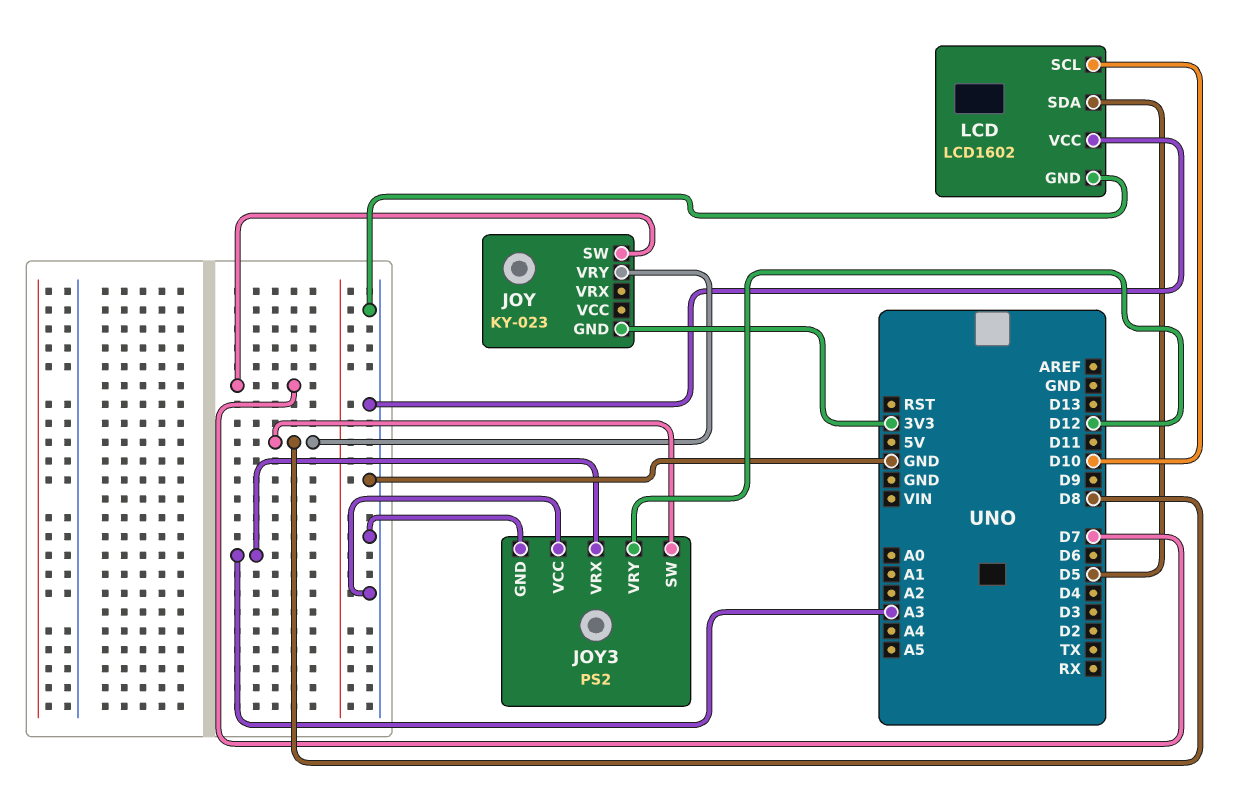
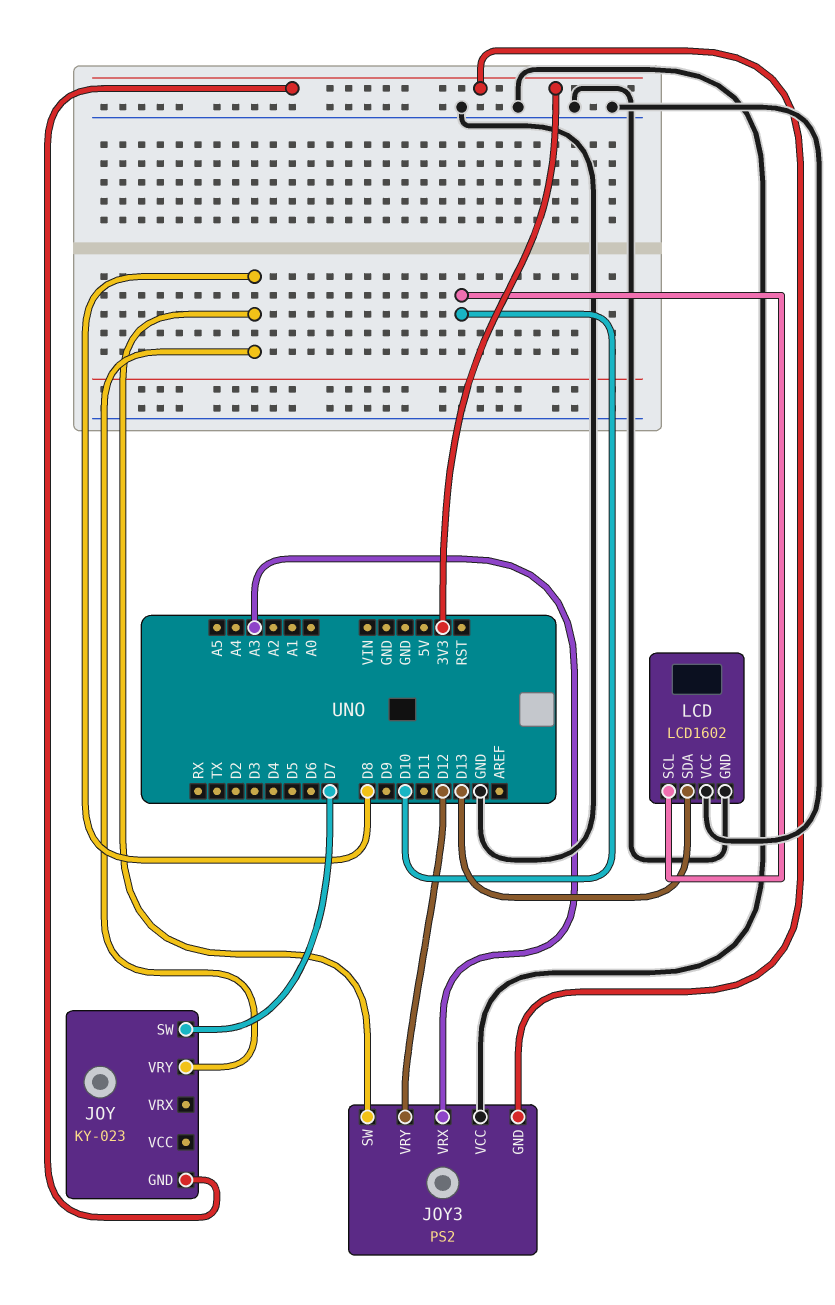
JOY3 pin GND: GND -> 3V3
LCD pin SDA: D5 -> D13

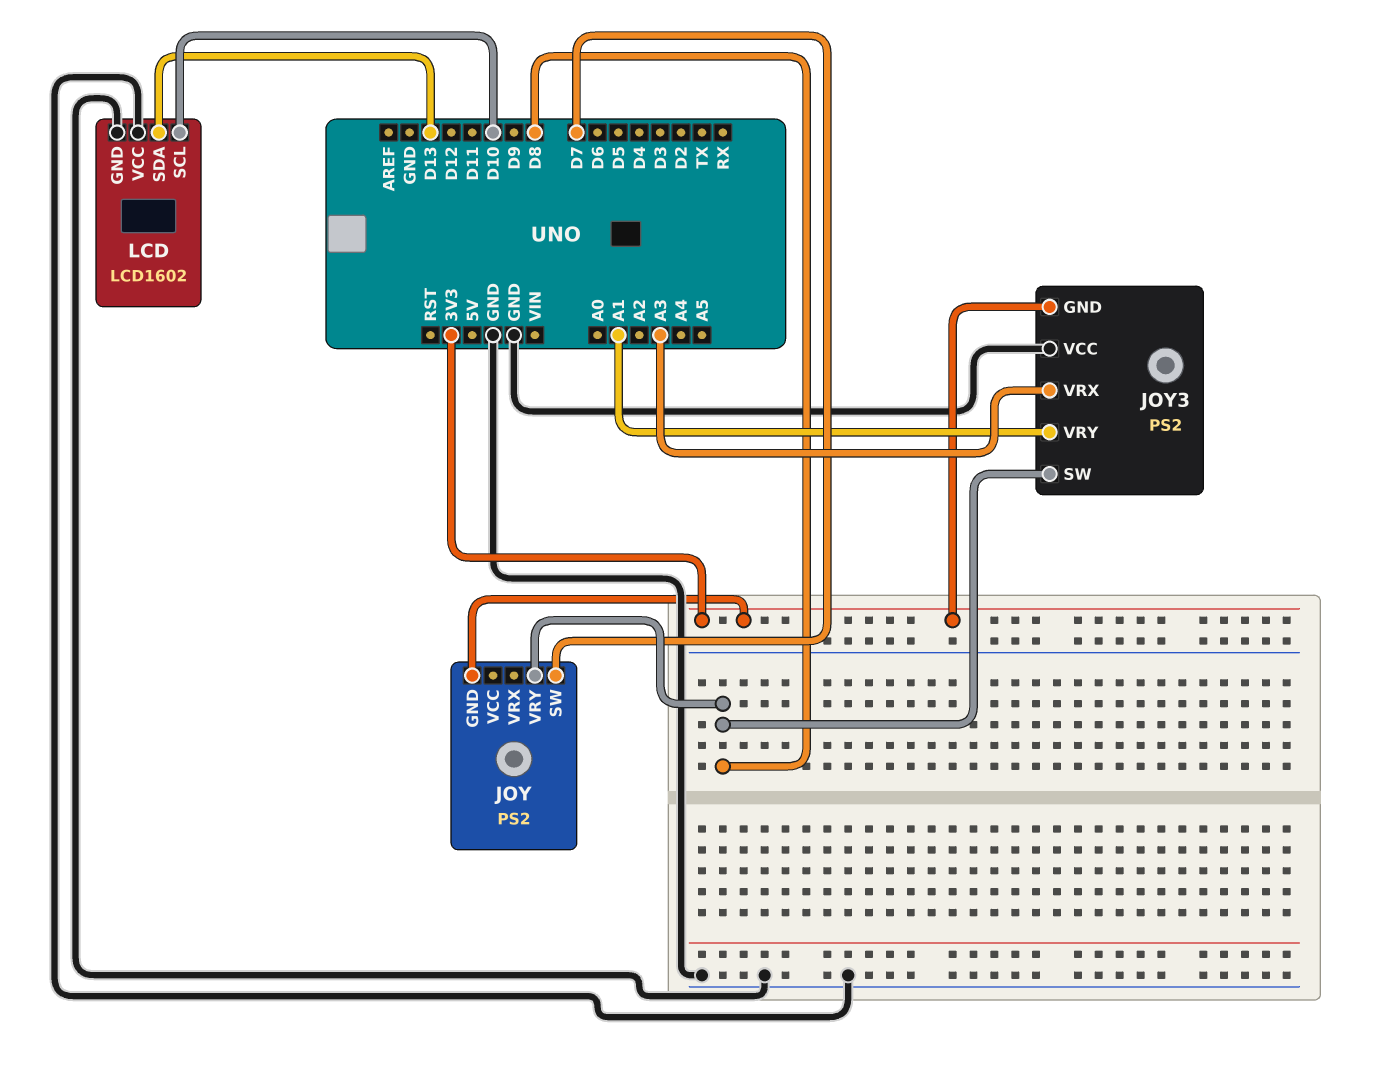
JOY: KY-023 -> PS2
JOY3 pin VRY: D12 -> A1

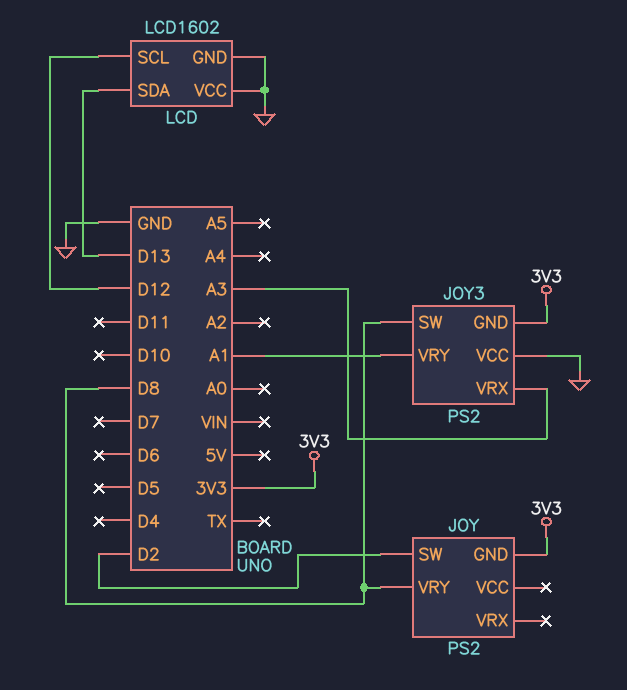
JOY pin SW: D7 -> D2
LCD pin SCL: D10 -> D12

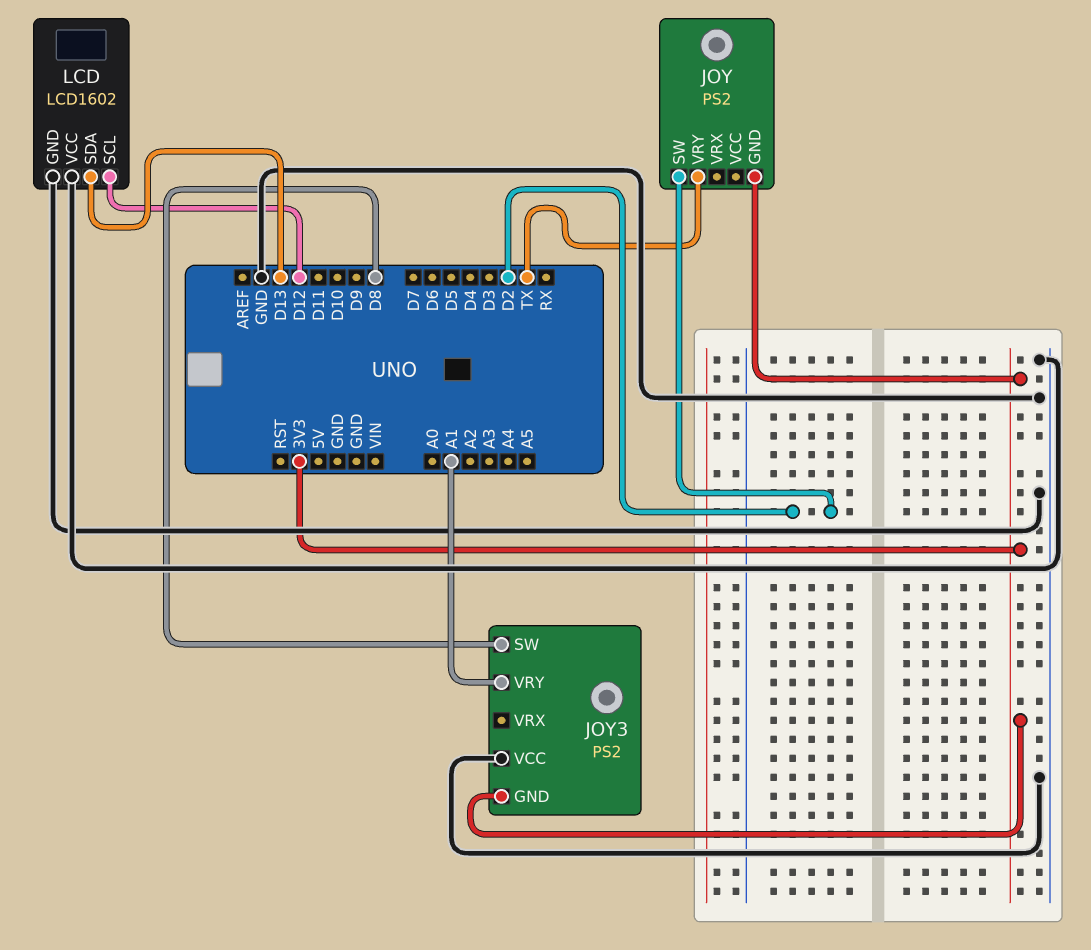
JOY pin VRY: D8 -> TX
JOY3 pin VRX: A3 -> none

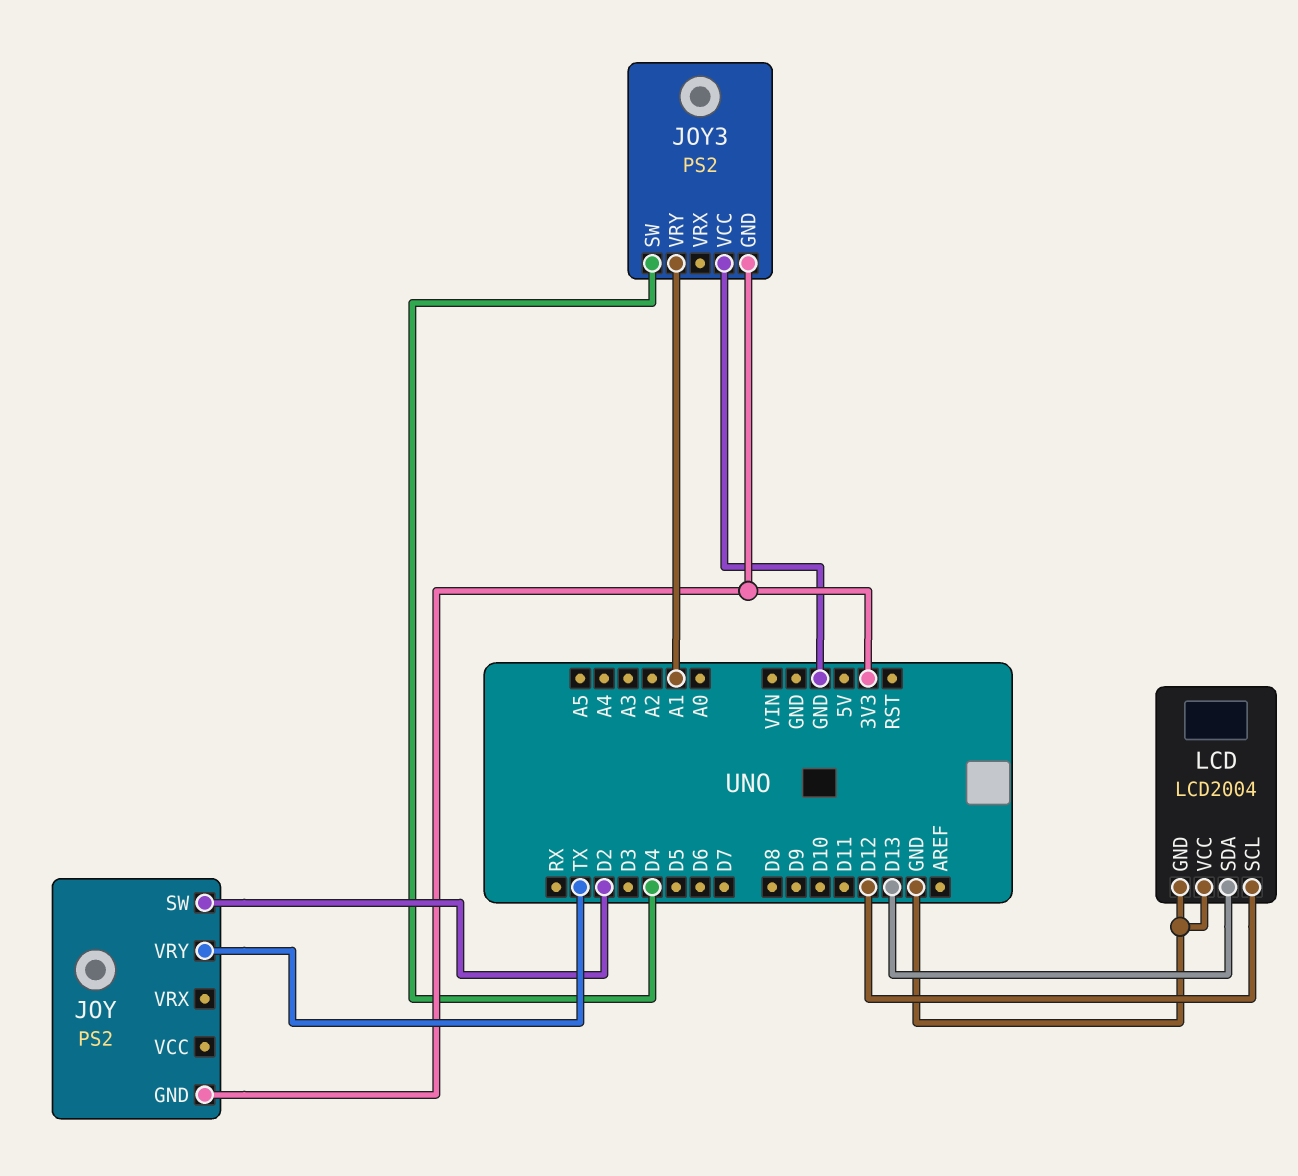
JOY3 pin SW: D8 -> D4
LCD: LCD1602 -> LCD2004

